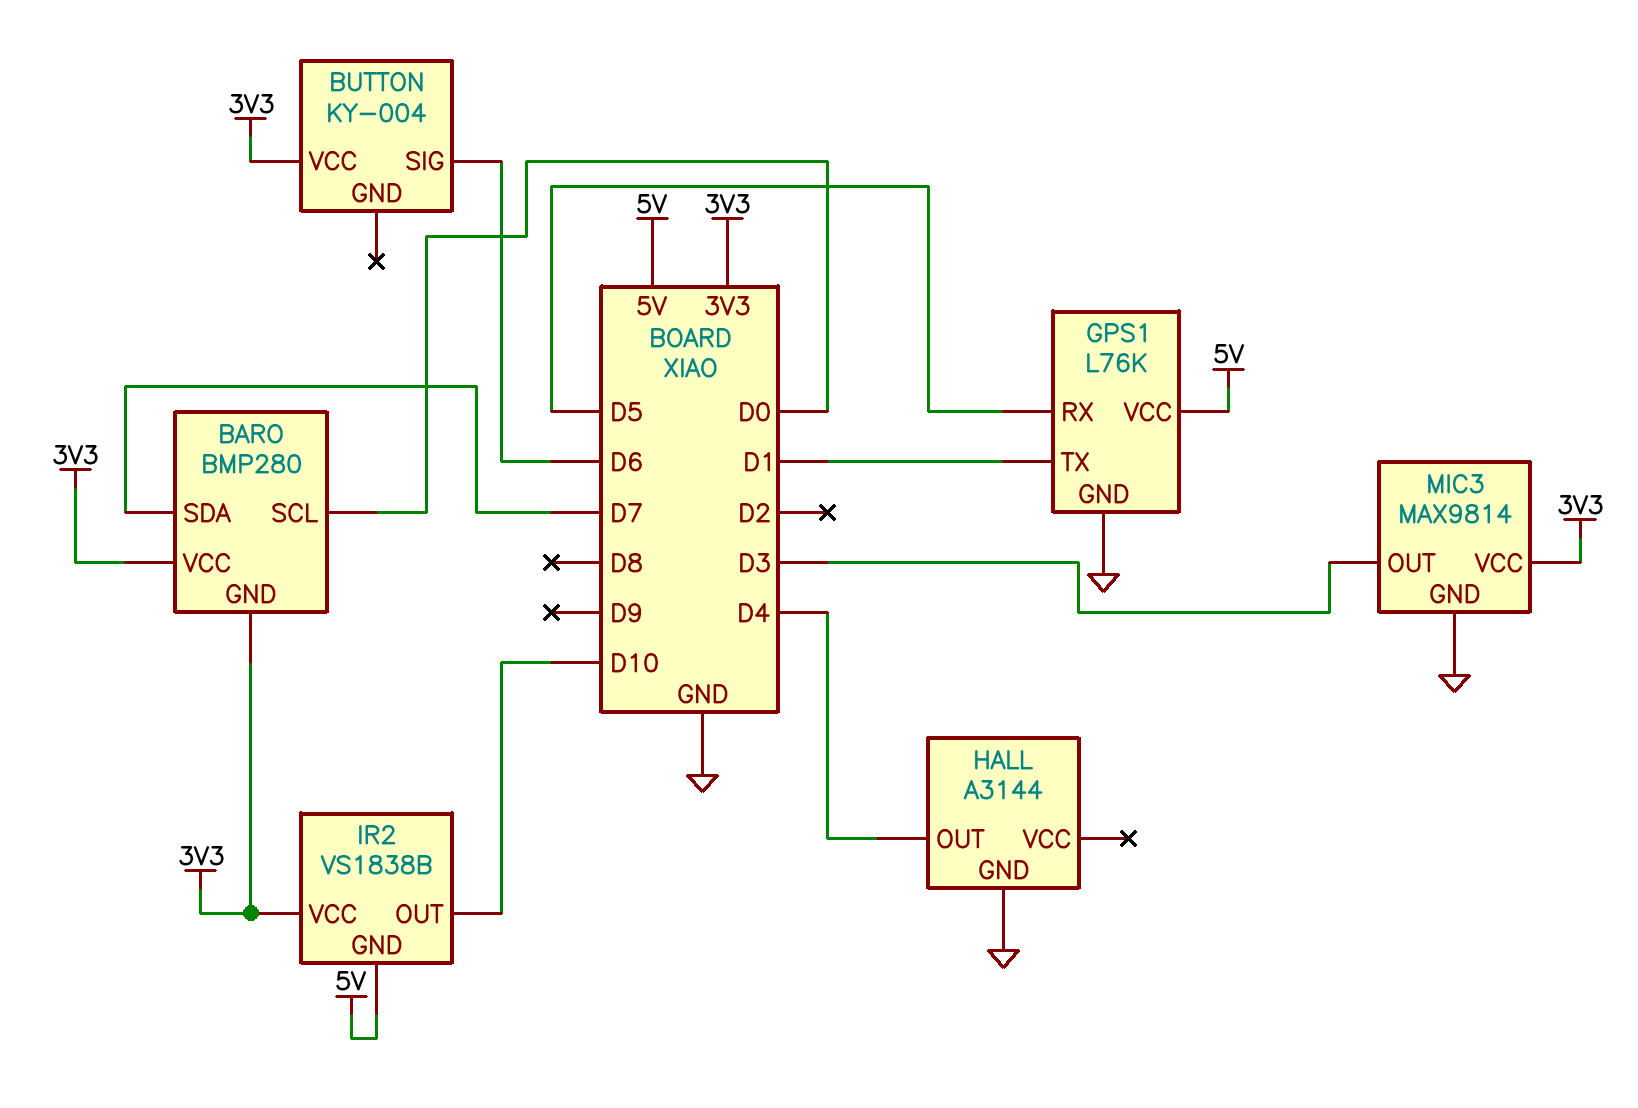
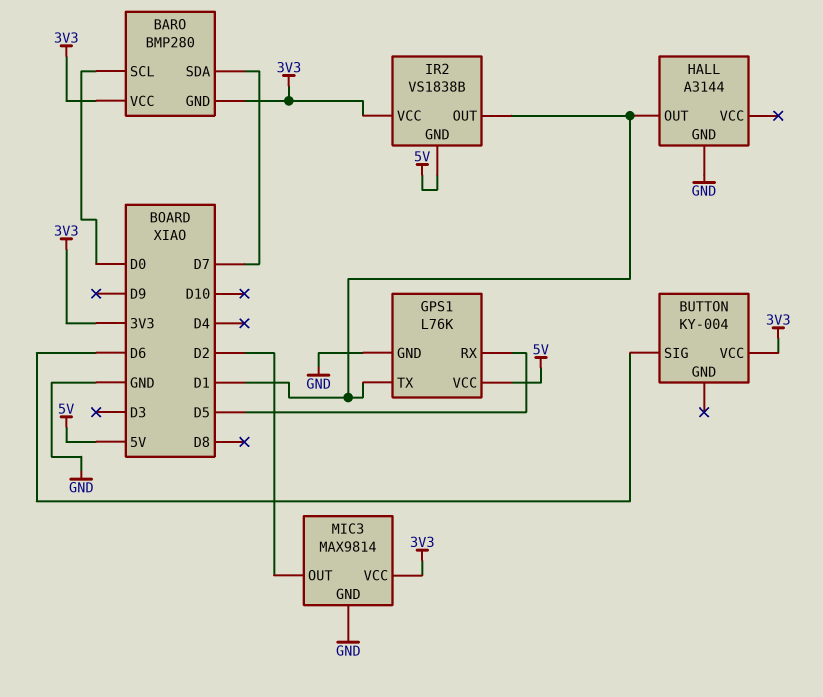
HALL pin OUT: D4 -> D1
IR2 pin OUT: D10 -> D1
MIC3 pin OUT: D3 -> D2

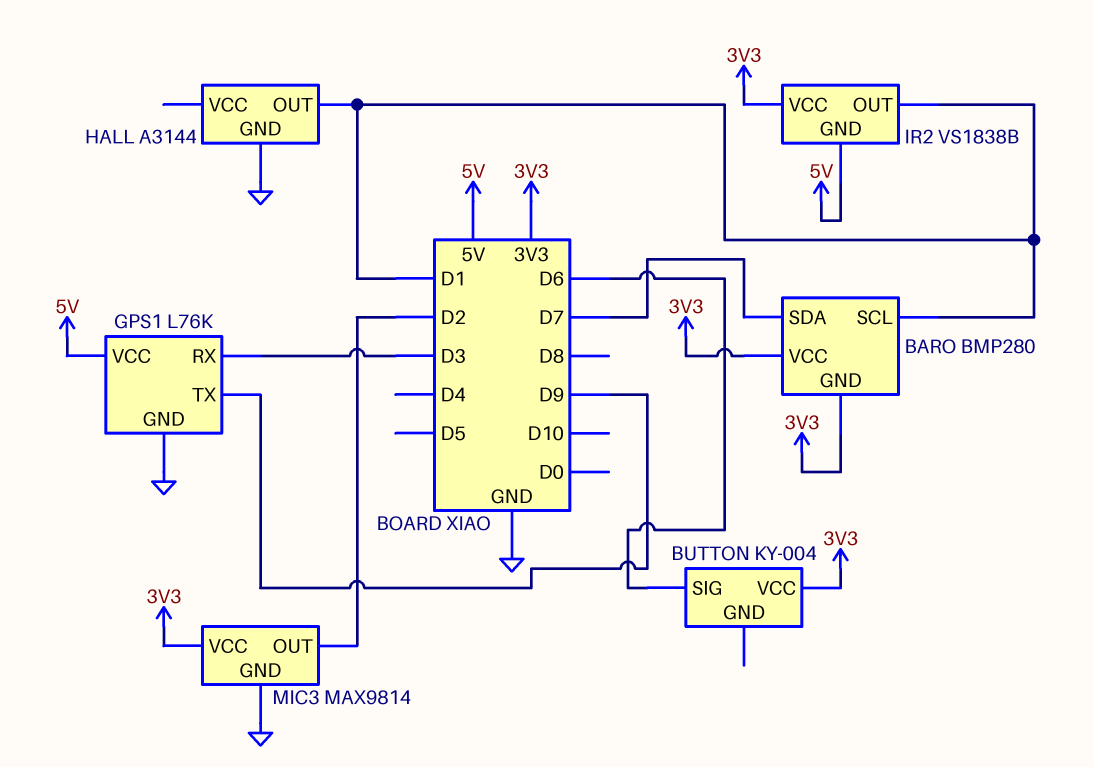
BARO pin SCL: D0 -> D1
GPS1 pin RX: D5 -> D3
GPS1 pin TX: D1 -> D9

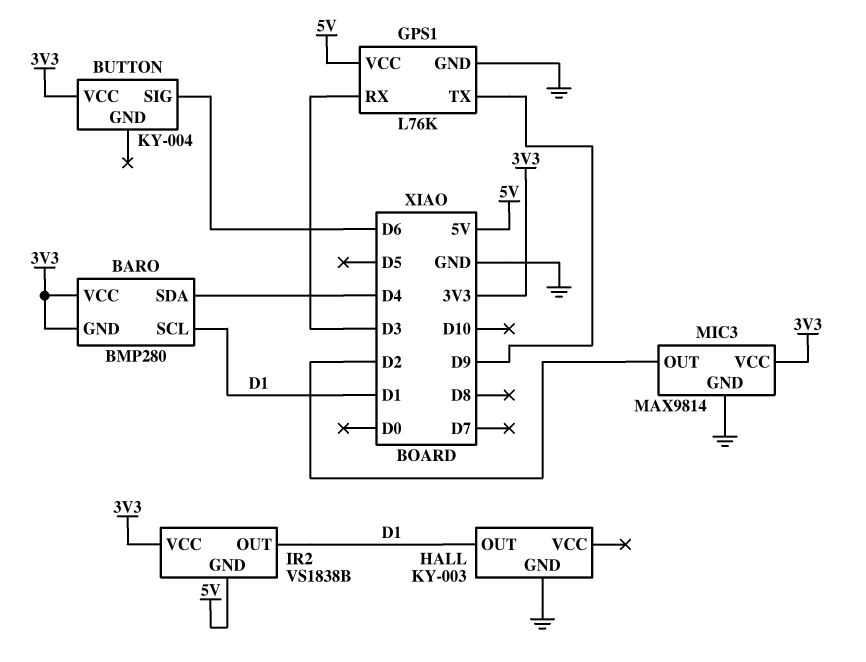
BARO pin SDA: D7 -> D4
HALL: A3144 -> KY-003

